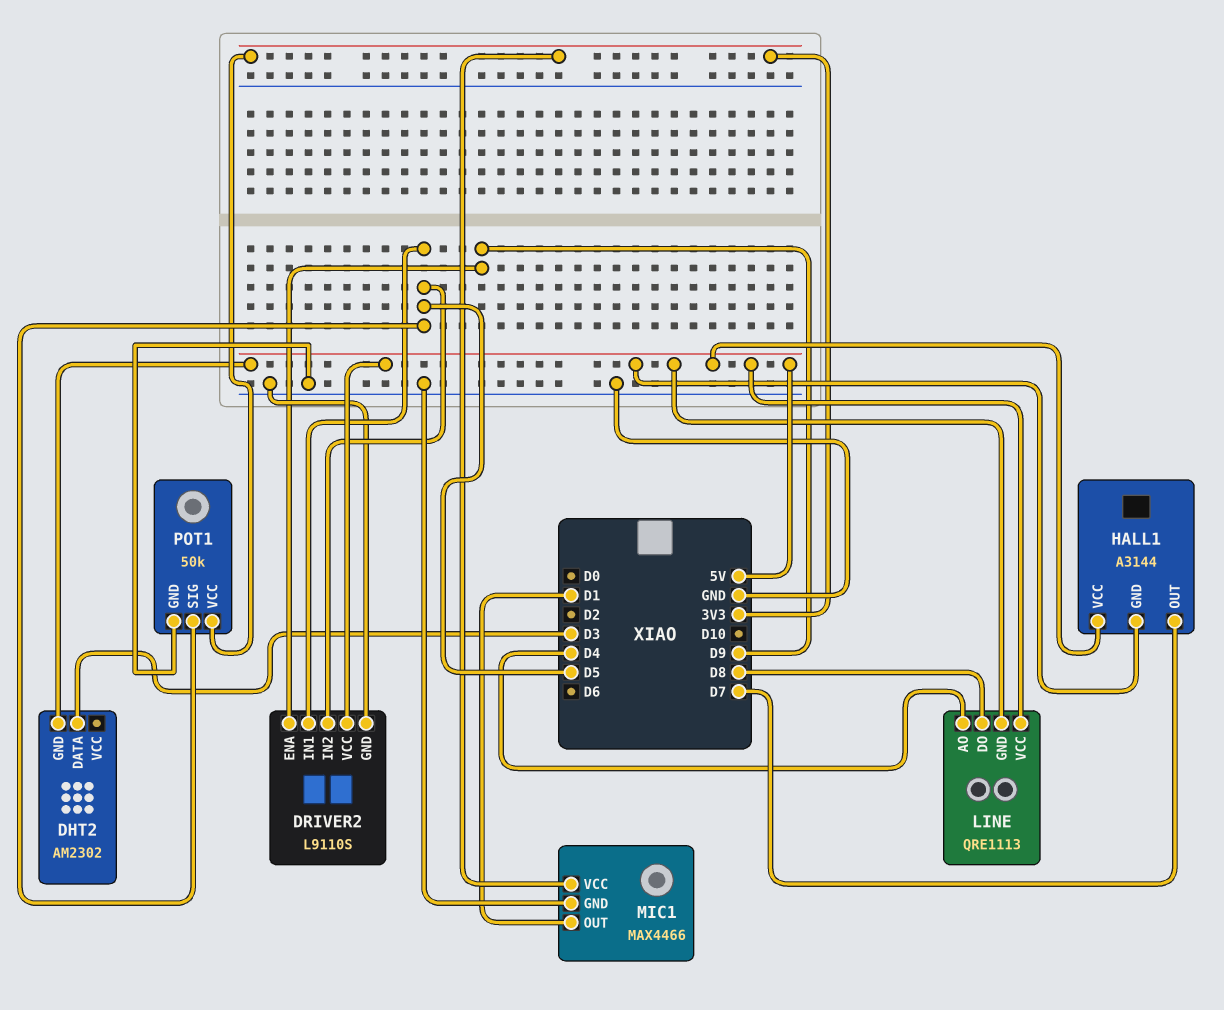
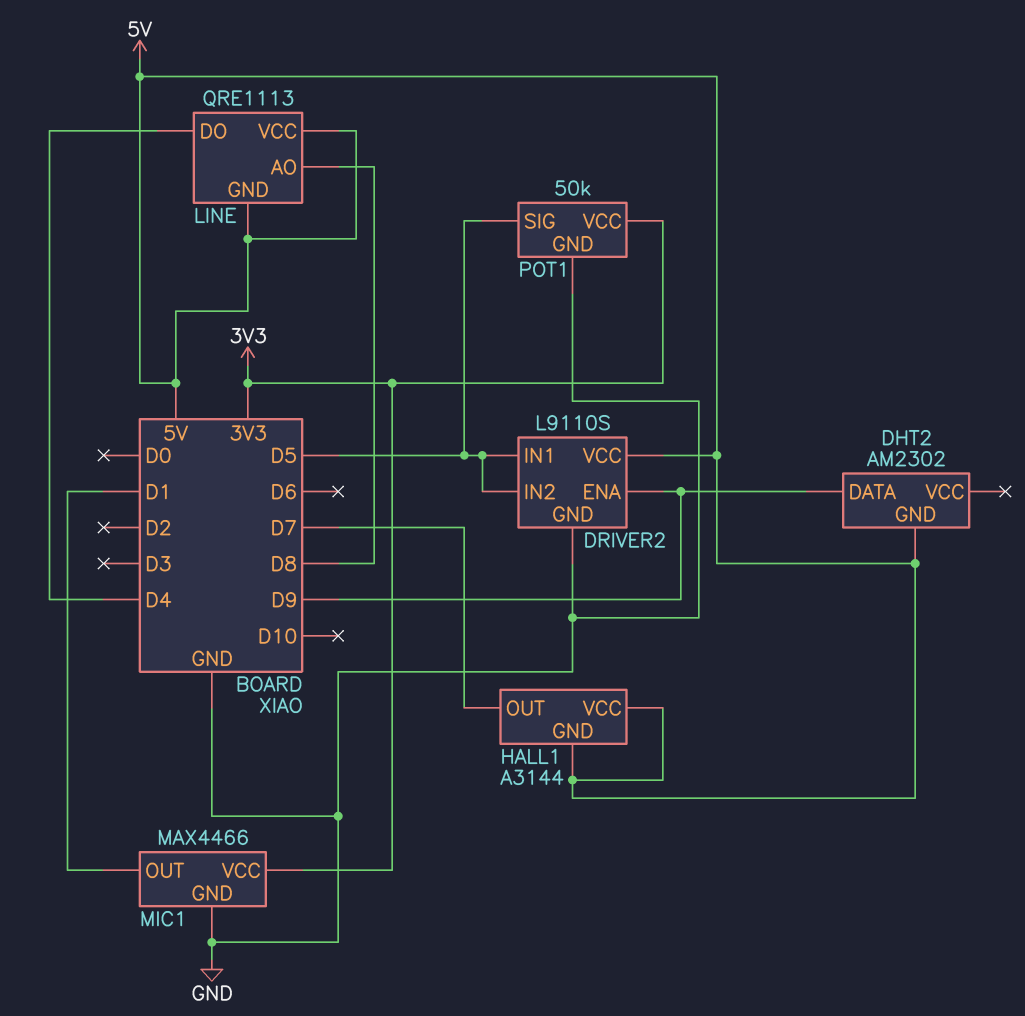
DHT2 pin DATA: D3 -> D9
LINE pin AO: D4 -> D8
LINE pin DO: D8 -> D4

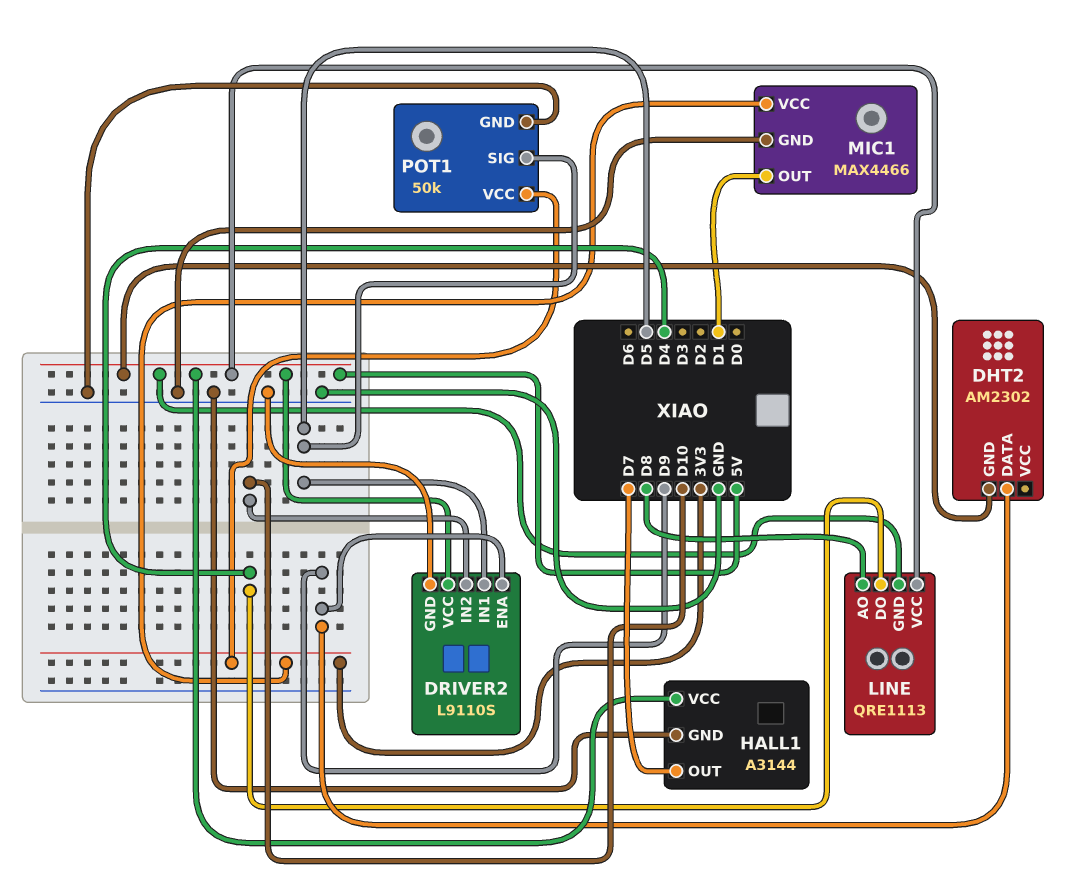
DRIVER2 pin IN2: D5 -> D10
HALL1 pin GND: 5V -> GND

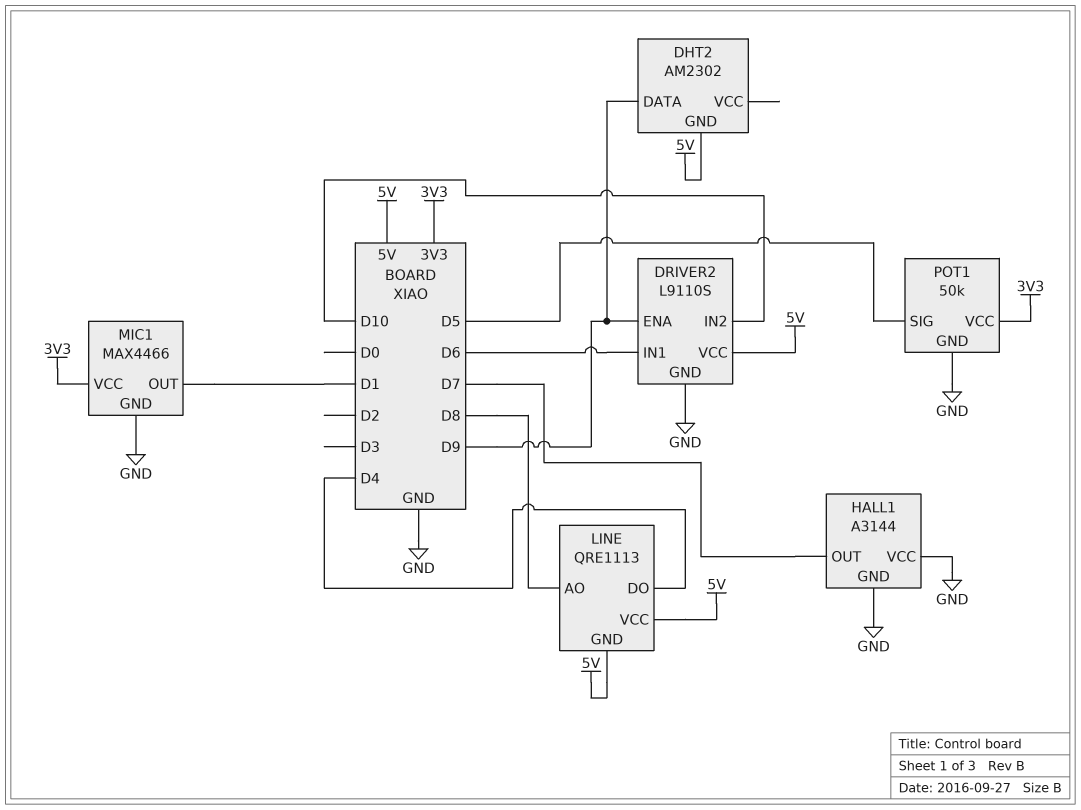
DRIVER2 pin IN1: D5 -> D6
HALL1 pin VCC: 5V -> GND

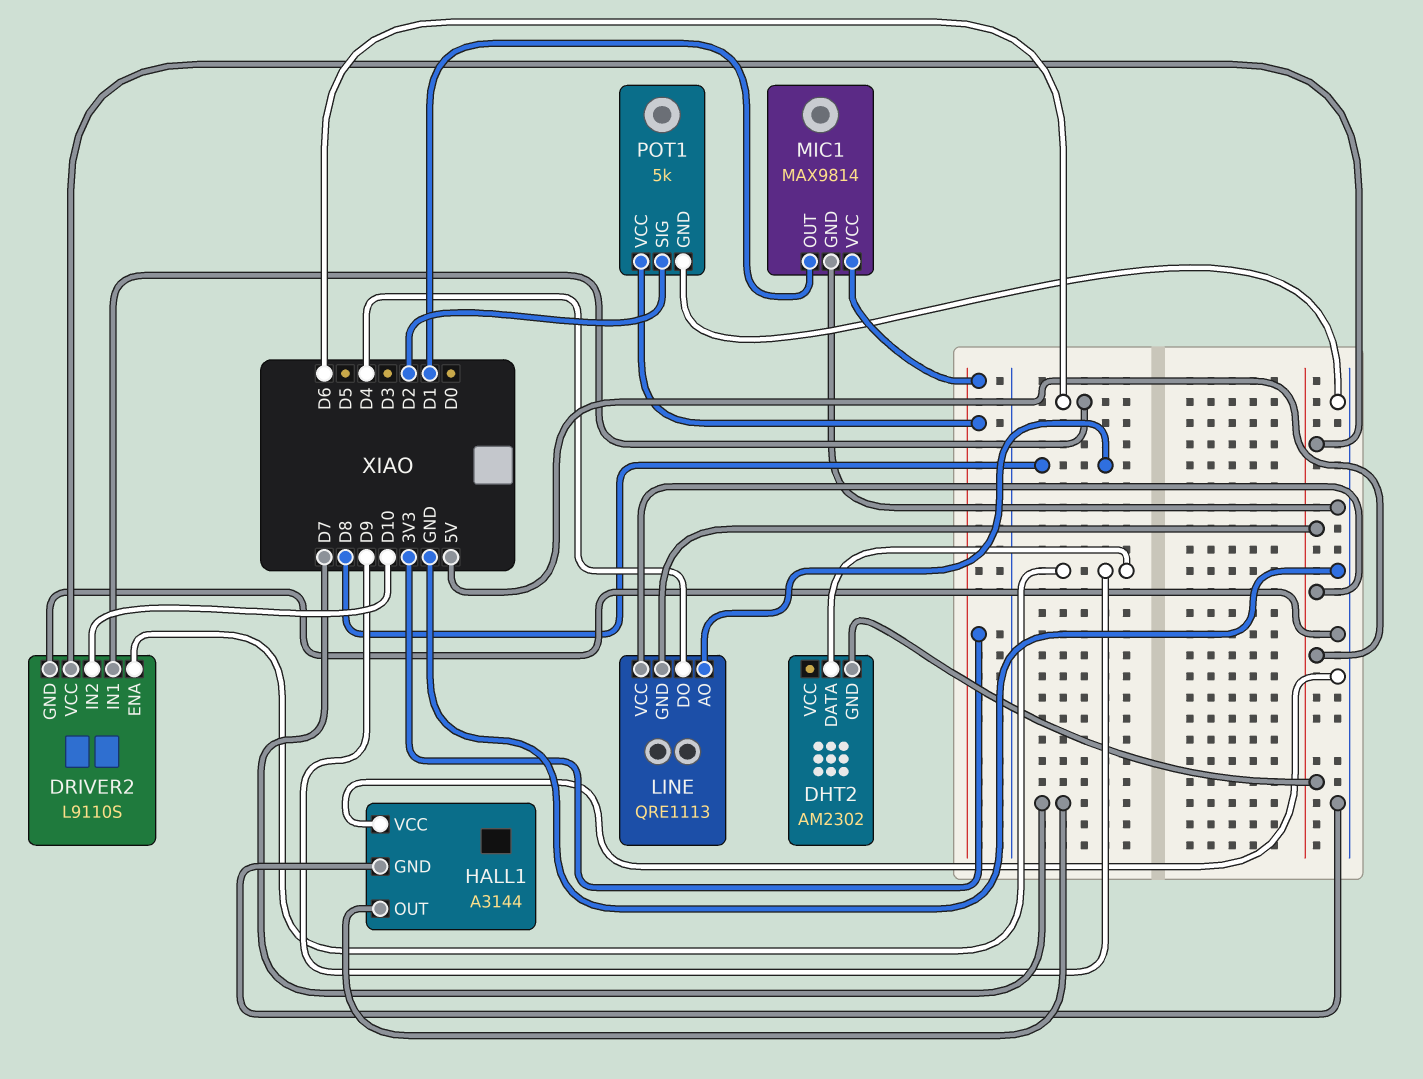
MIC1: MAX4466 -> MAX9814
POT1: 50k -> 5k
POT1 pin SIG: D5 -> D2

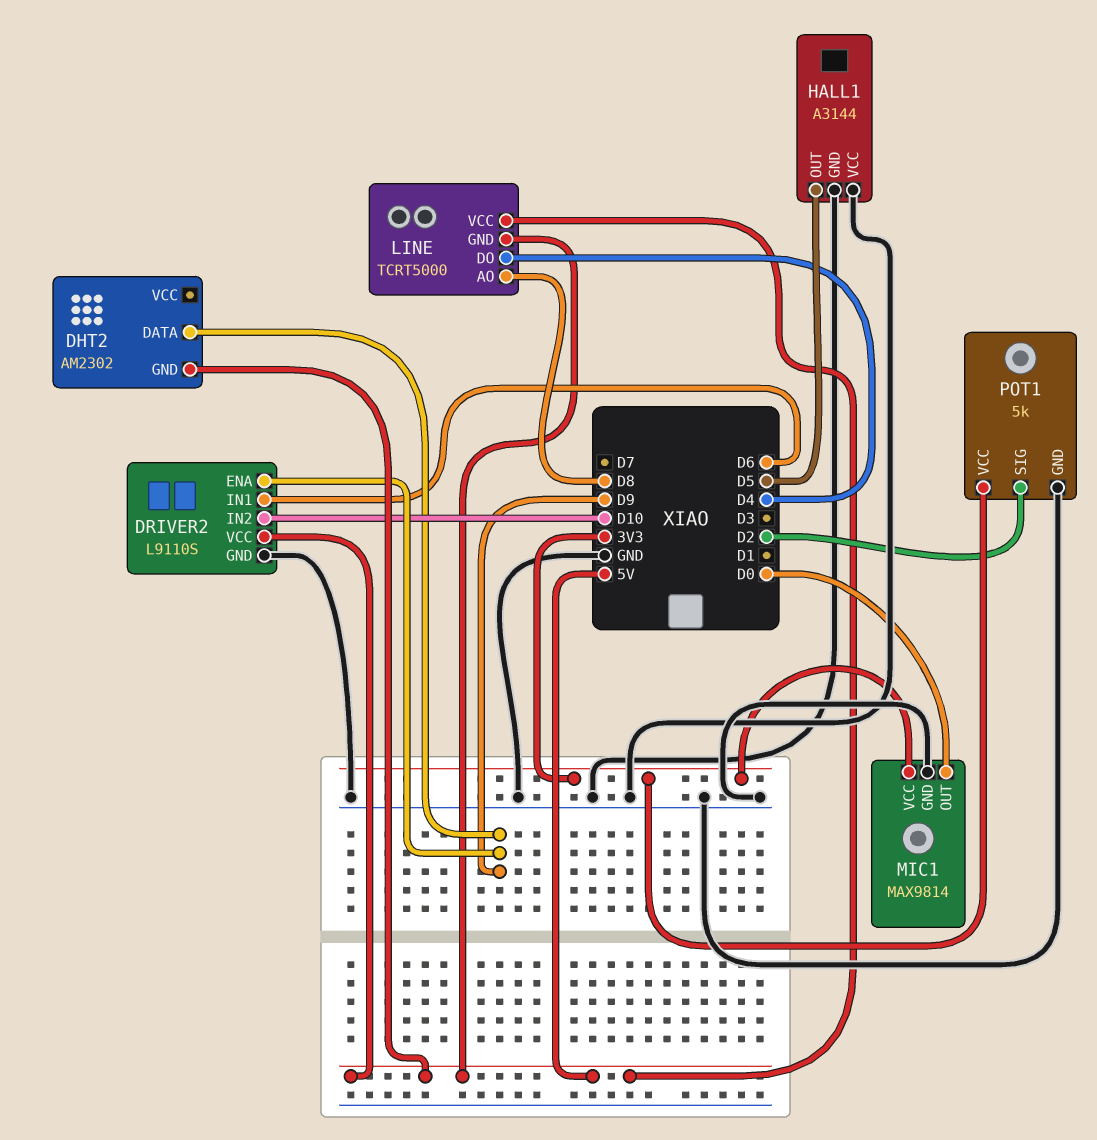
HALL1 pin OUT: D7 -> D5
LINE: QRE1113 -> TCRT5000
MIC1 pin OUT: D1 -> D0

